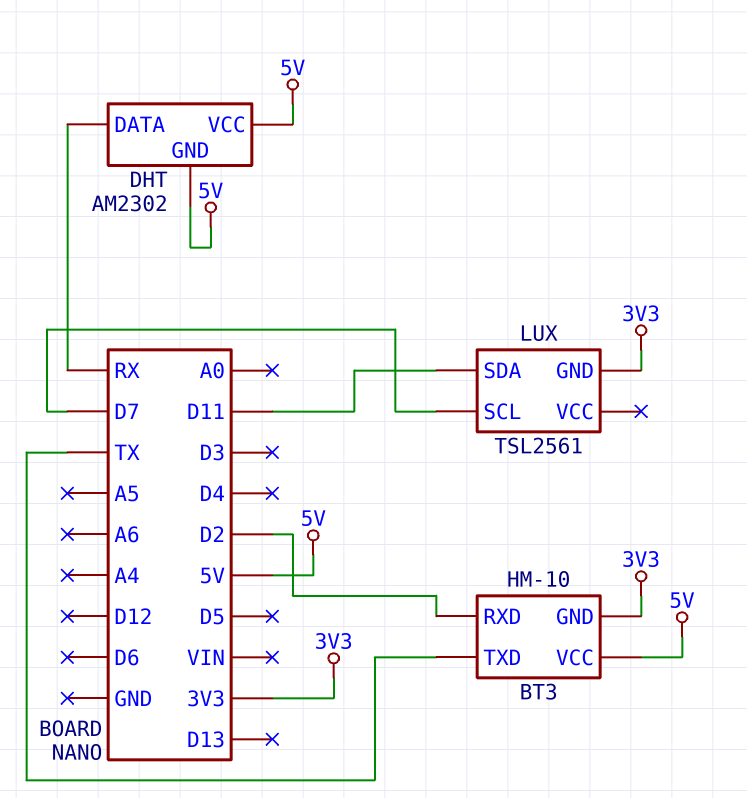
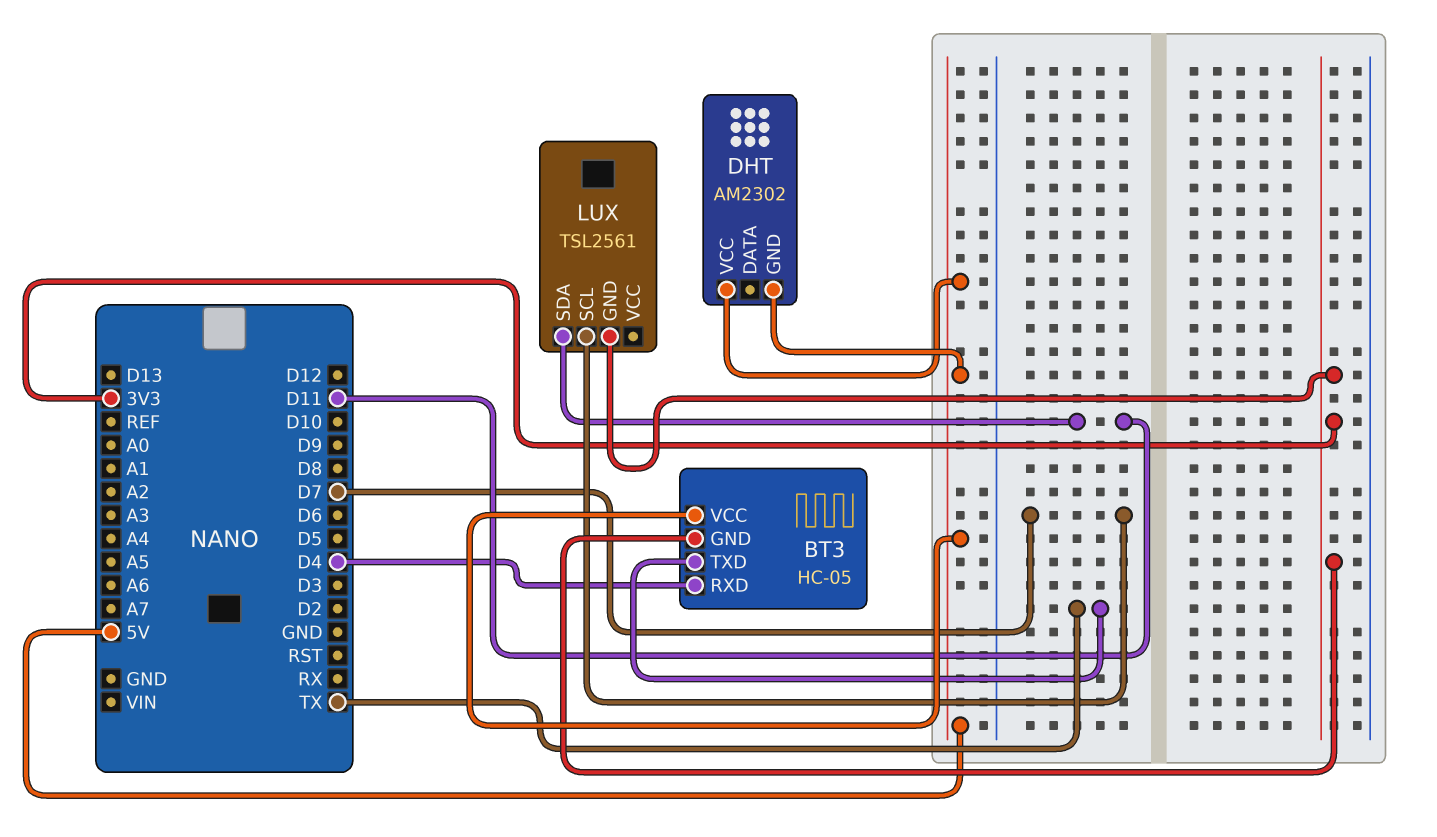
BT3: HM-10 -> HC-05
BT3 pin RXD: D2 -> D4
DHT pin DATA: RX -> none

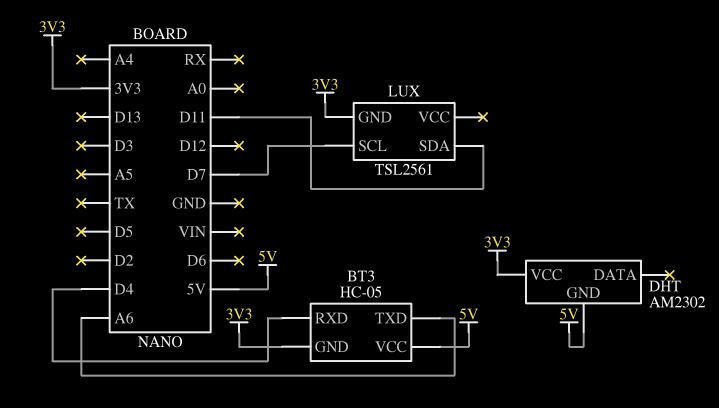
BT3 pin TXD: TX -> A6
DHT pin VCC: 5V -> 3V3

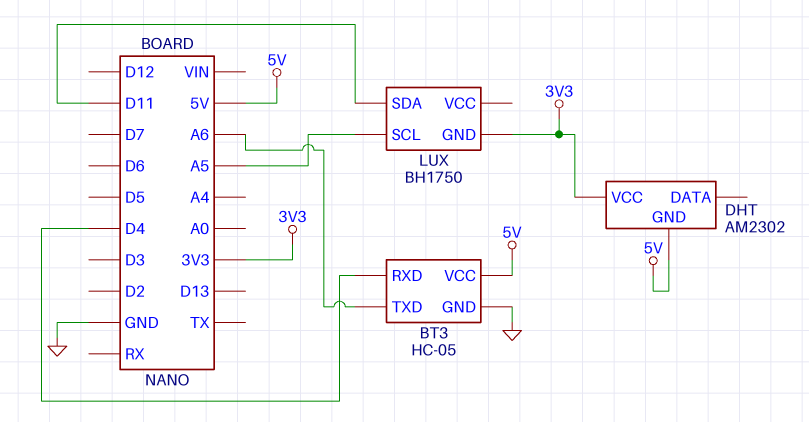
BT3 pin GND: 3V3 -> GND
LUX: TSL2561 -> BH1750
LUX pin SCL: D7 -> A5

